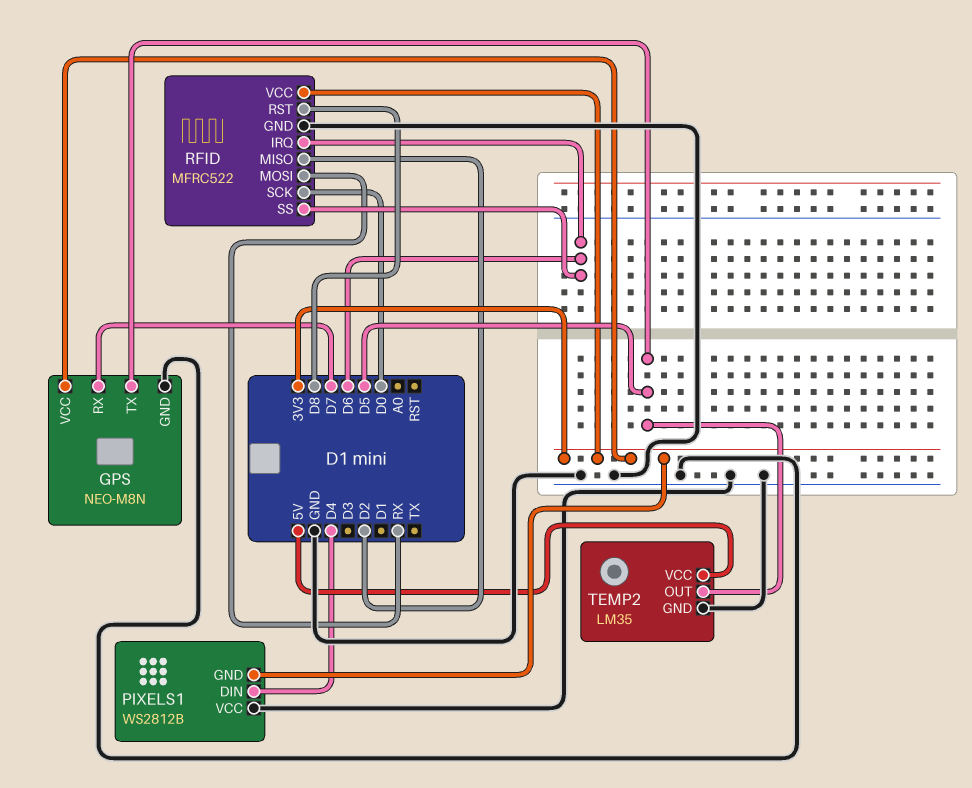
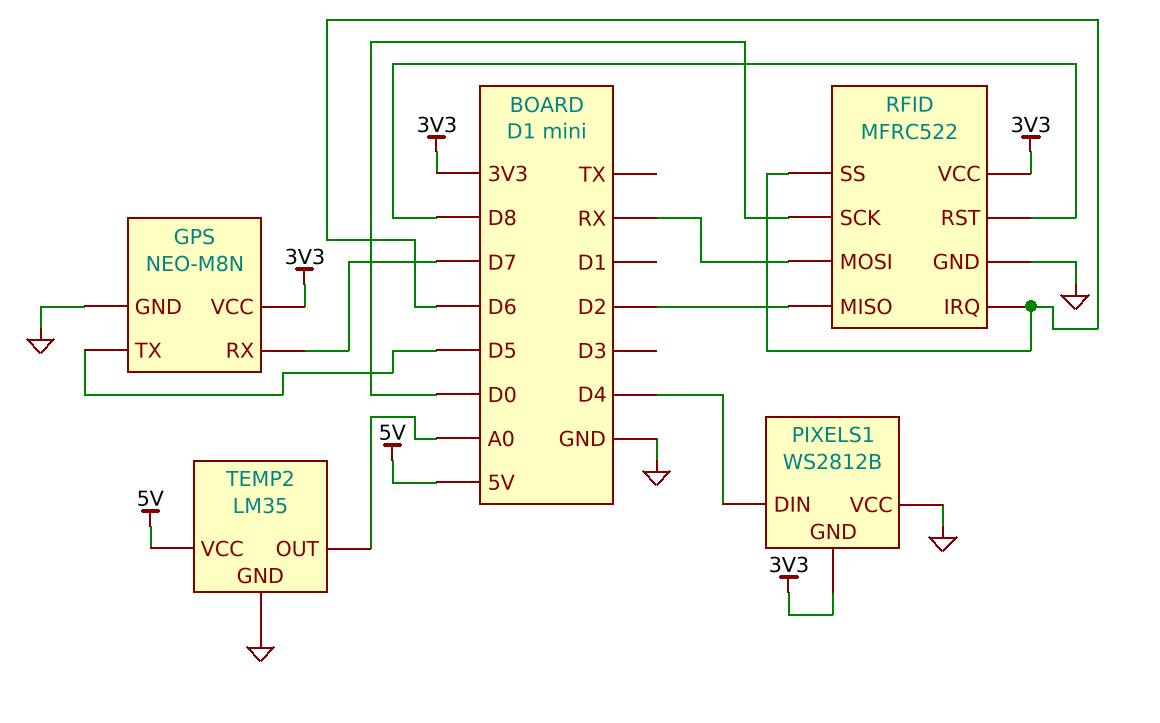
TEMP2 pin OUT: D5 -> A0

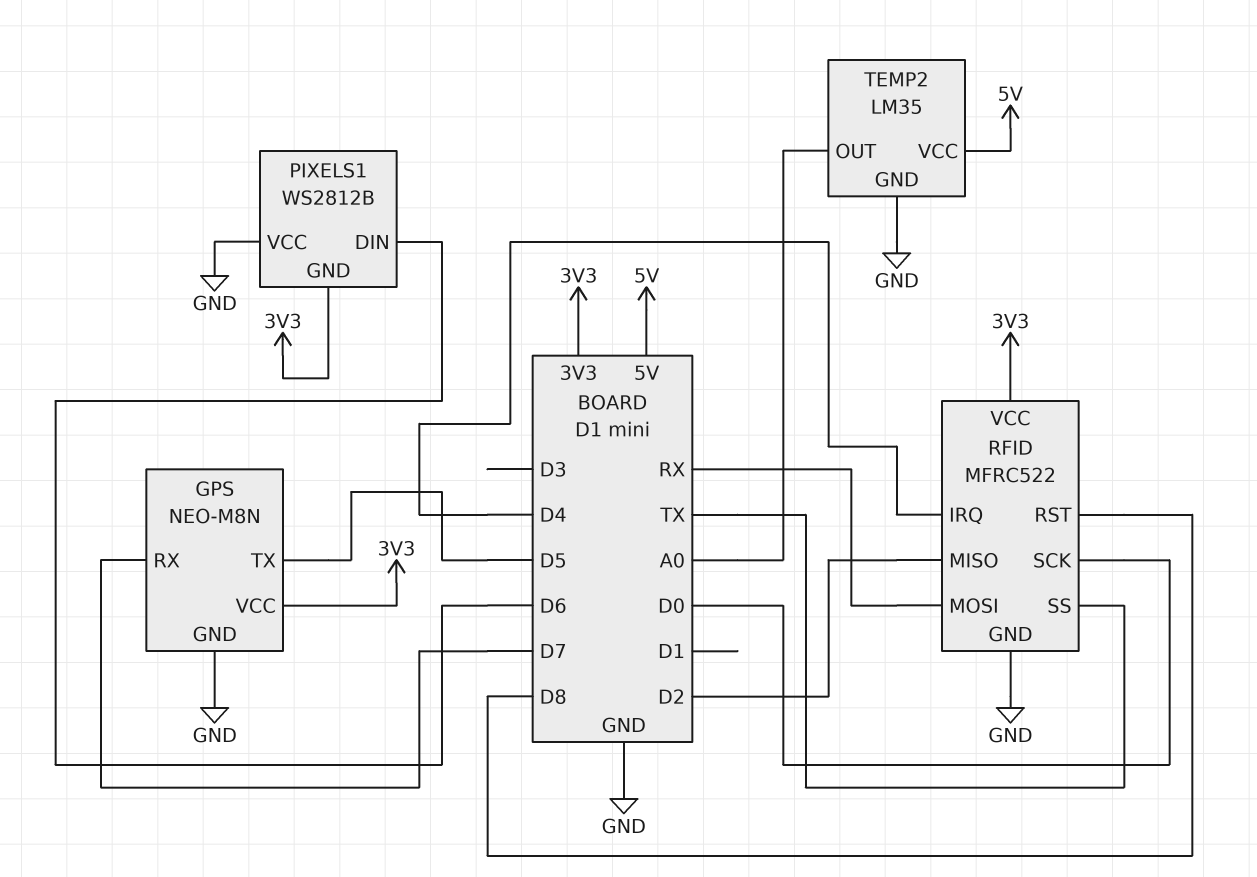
PIXELS1 pin DIN: D4 -> D6
RFID pin IRQ: D6 -> D4
RFID pin SS: D6 -> TX

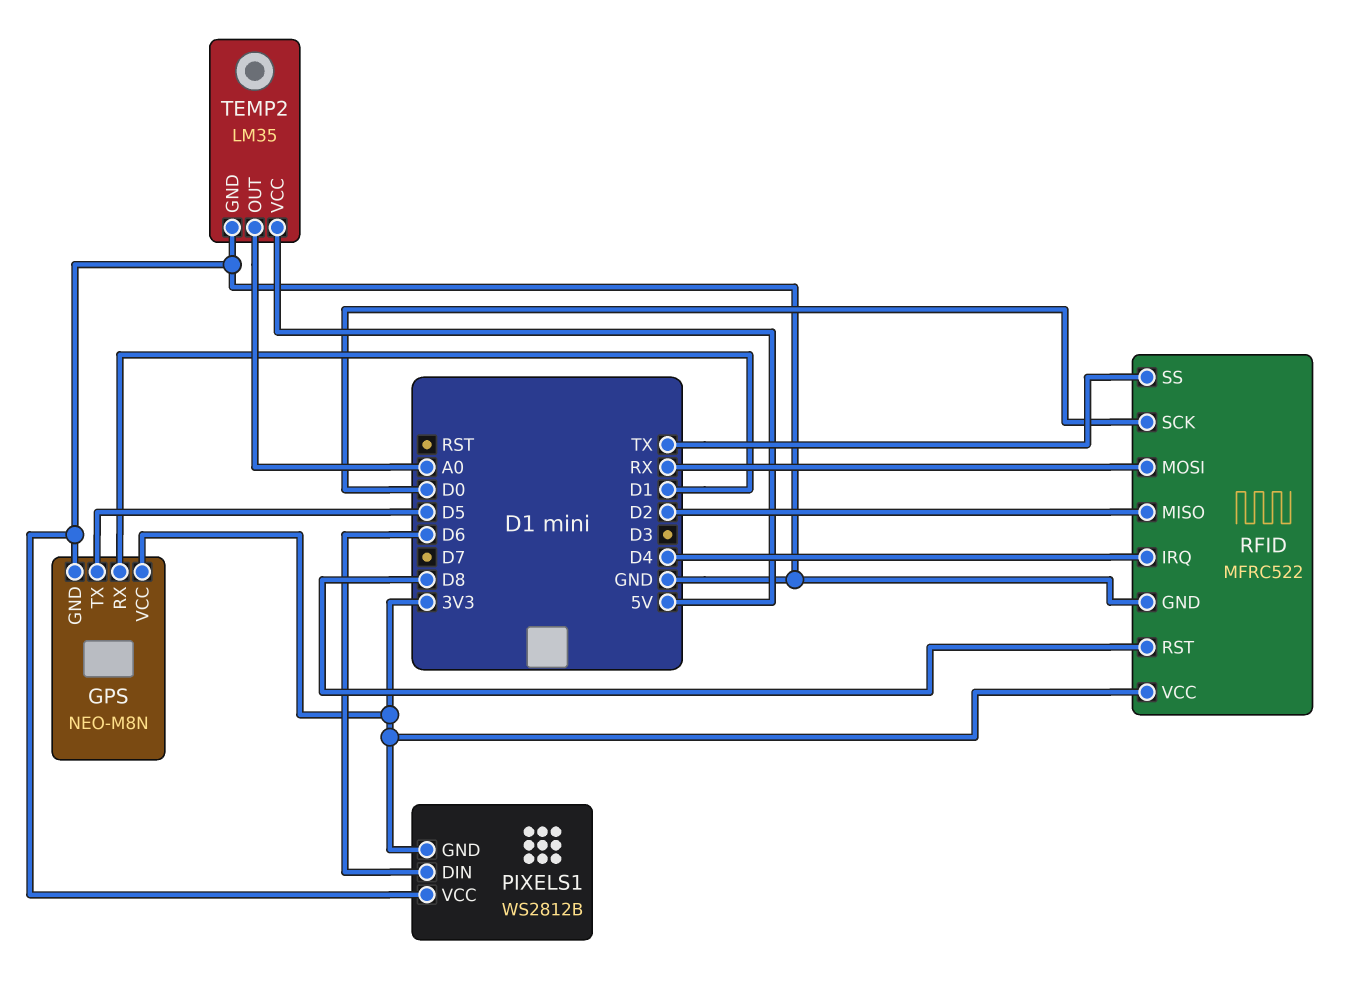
GPS pin RX: D7 -> D1

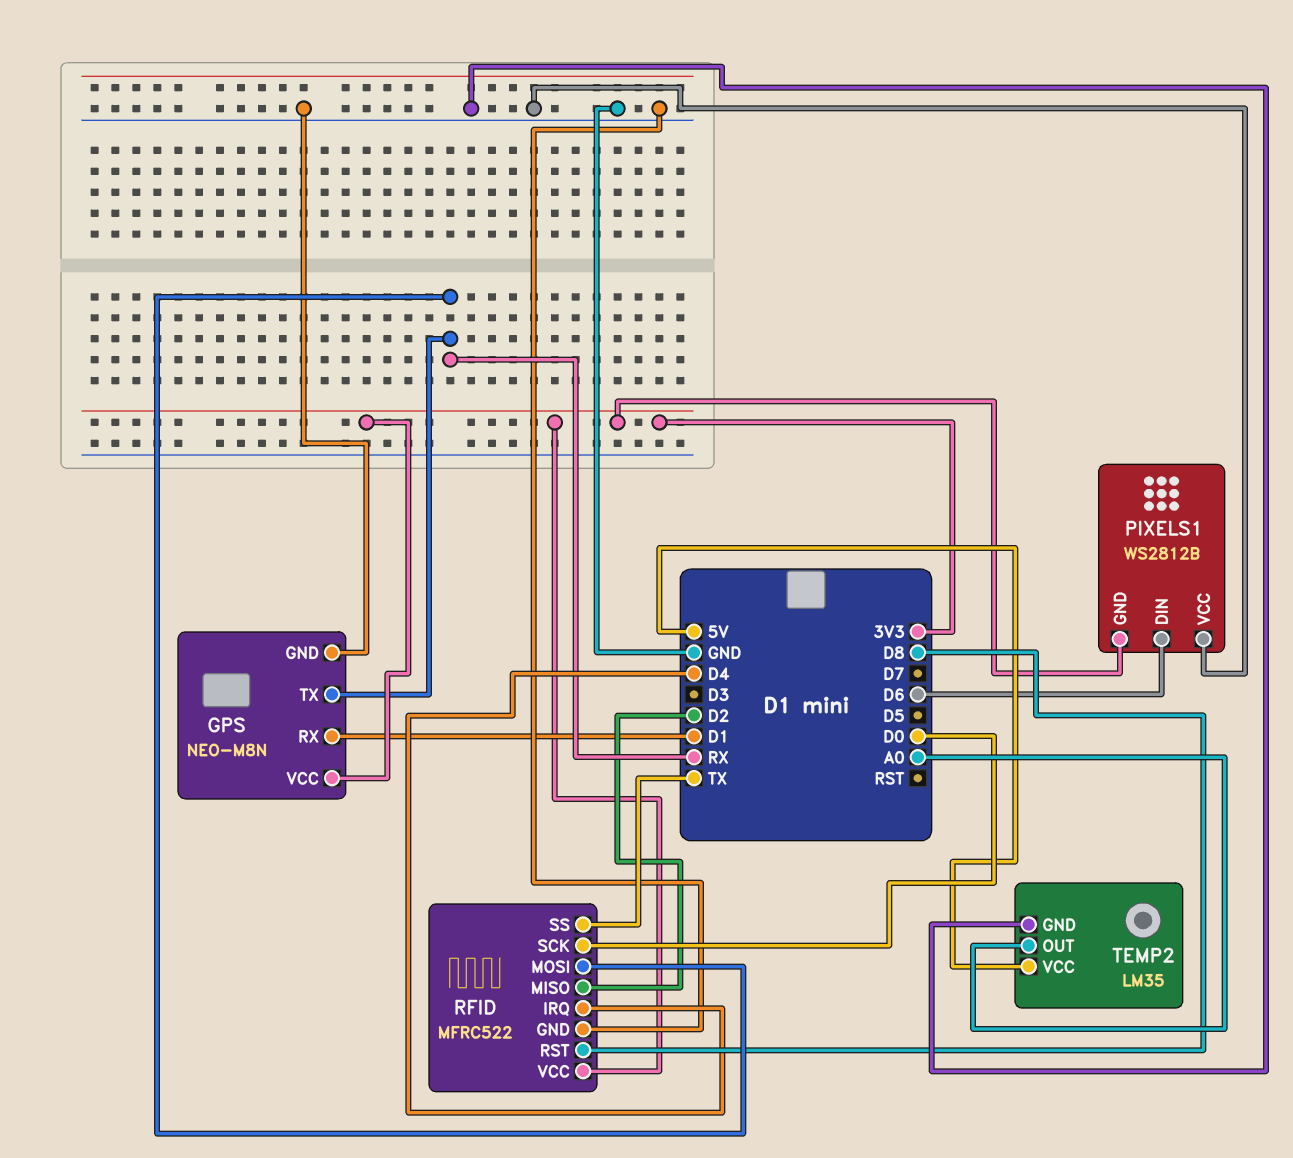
GPS pin TX: D5 -> RX

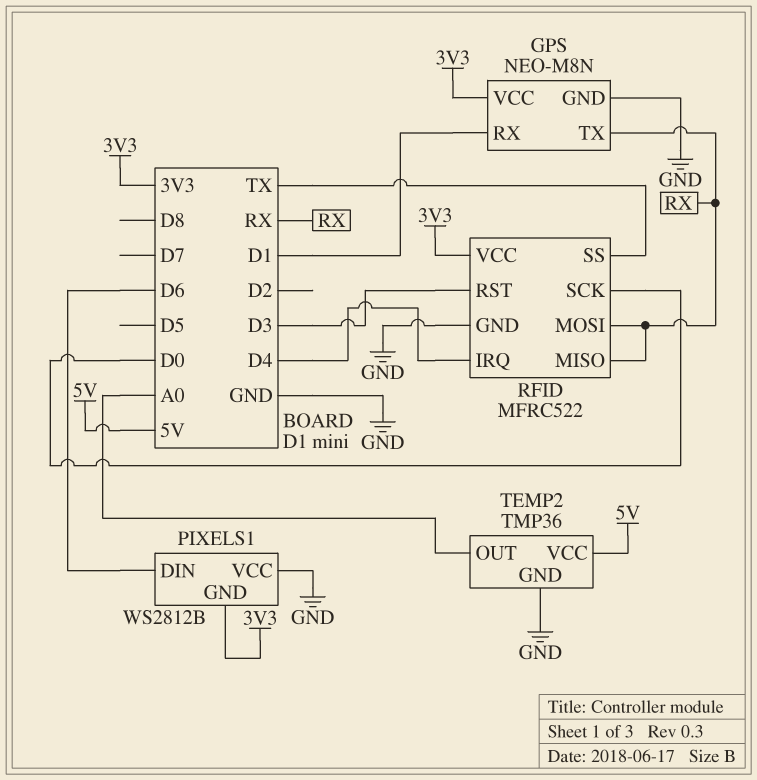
RFID pin MISO: D2 -> RX
RFID pin RST: D8 -> D3
TEMP2: LM35 -> TMP36

